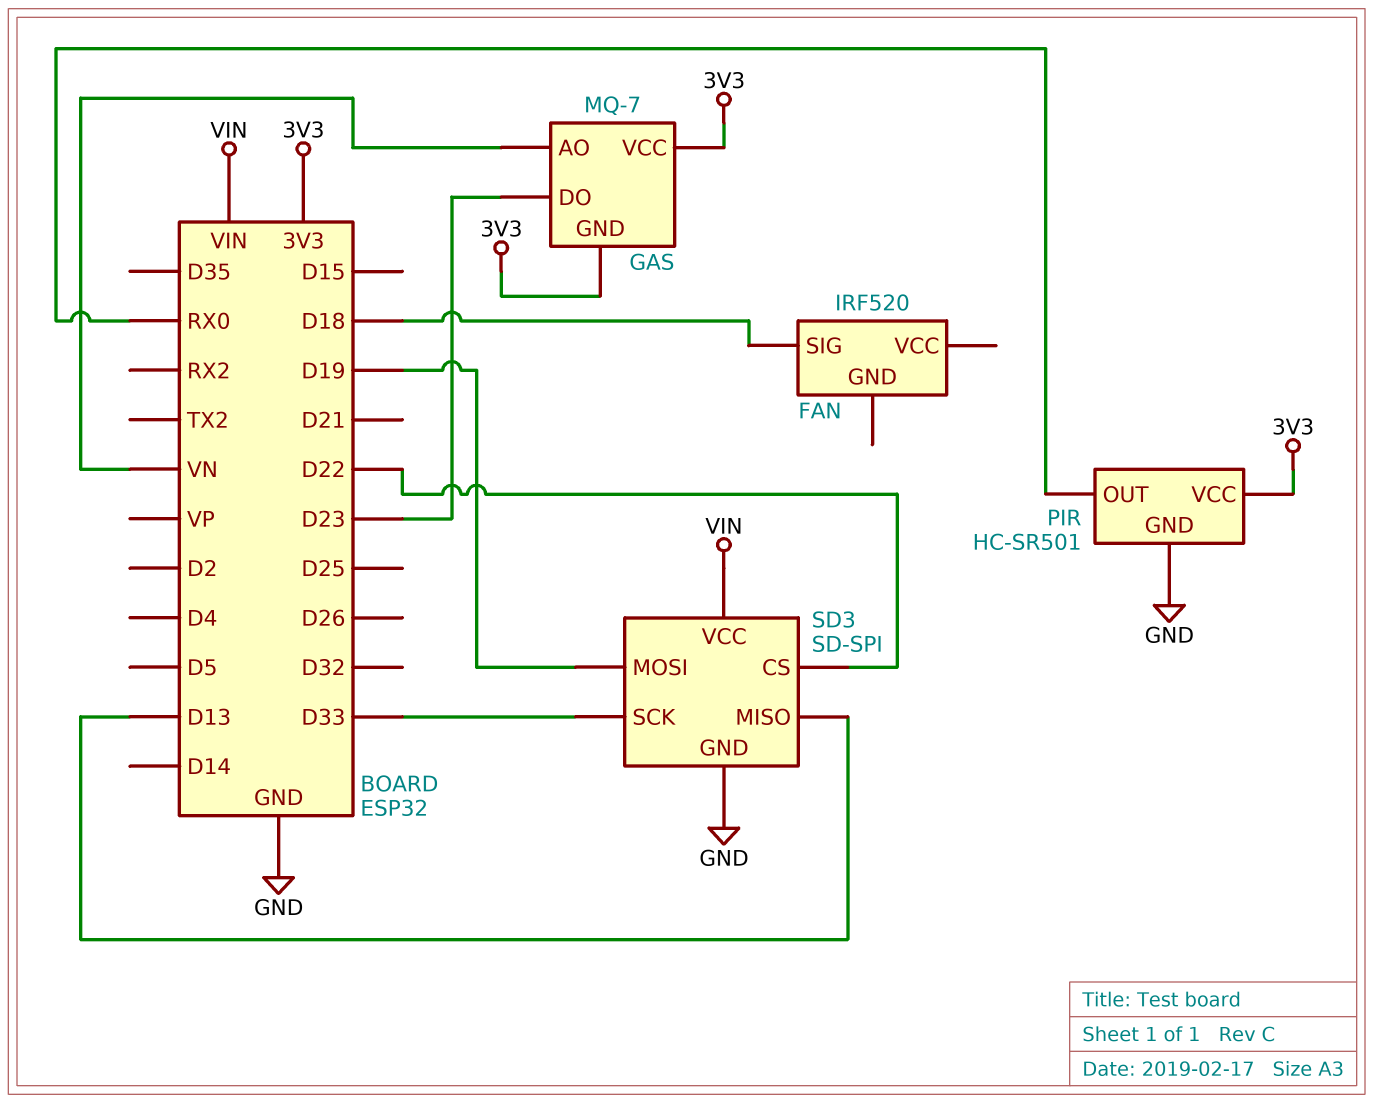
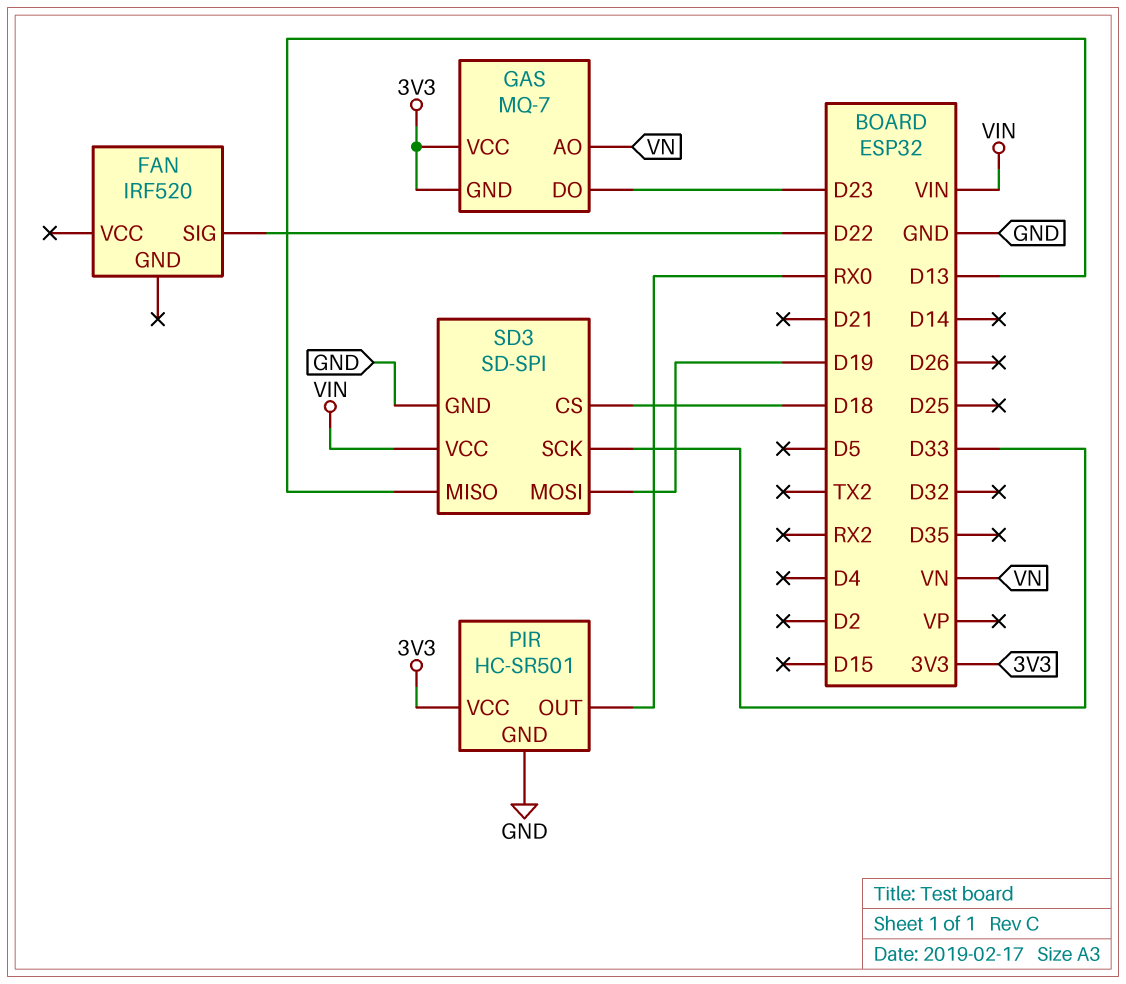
FAN pin SIG: D18 -> D22
SD3 pin CS: D22 -> D18

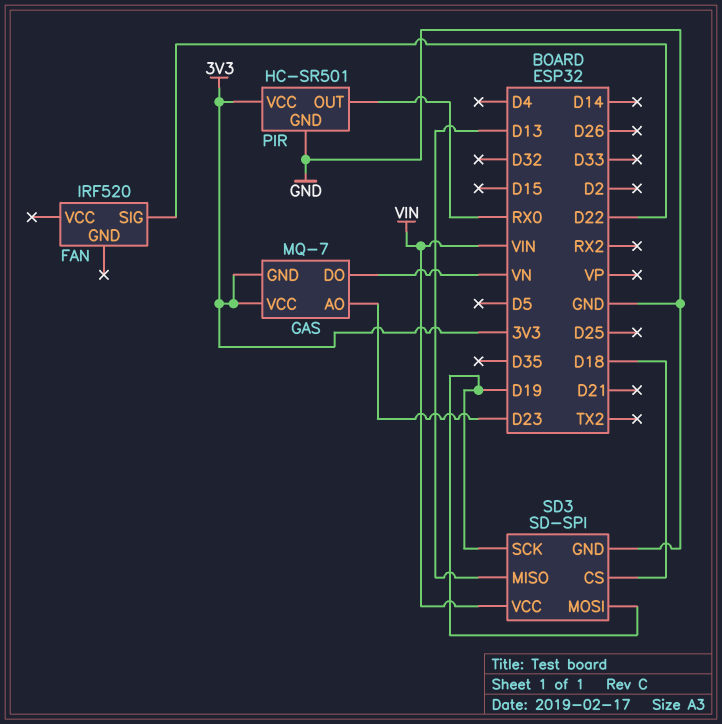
GAS pin AO: VN -> D23
GAS pin DO: D23 -> VN
SD3 pin SCK: D33 -> D19

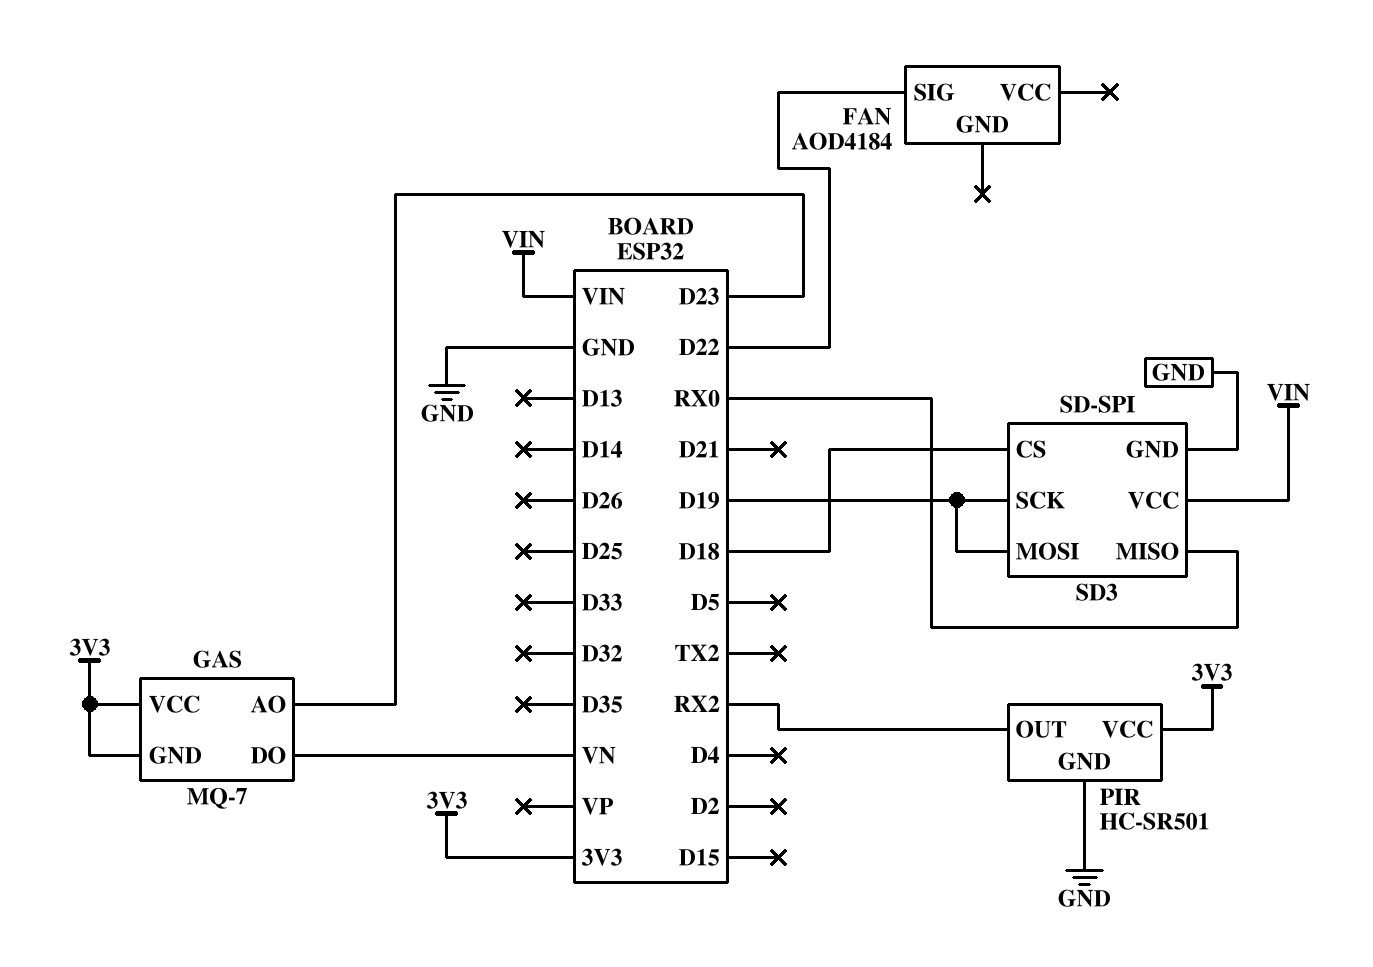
FAN: IRF520 -> AOD4184
PIR pin OUT: RX0 -> RX2
SD3 pin MISO: D13 -> RX0

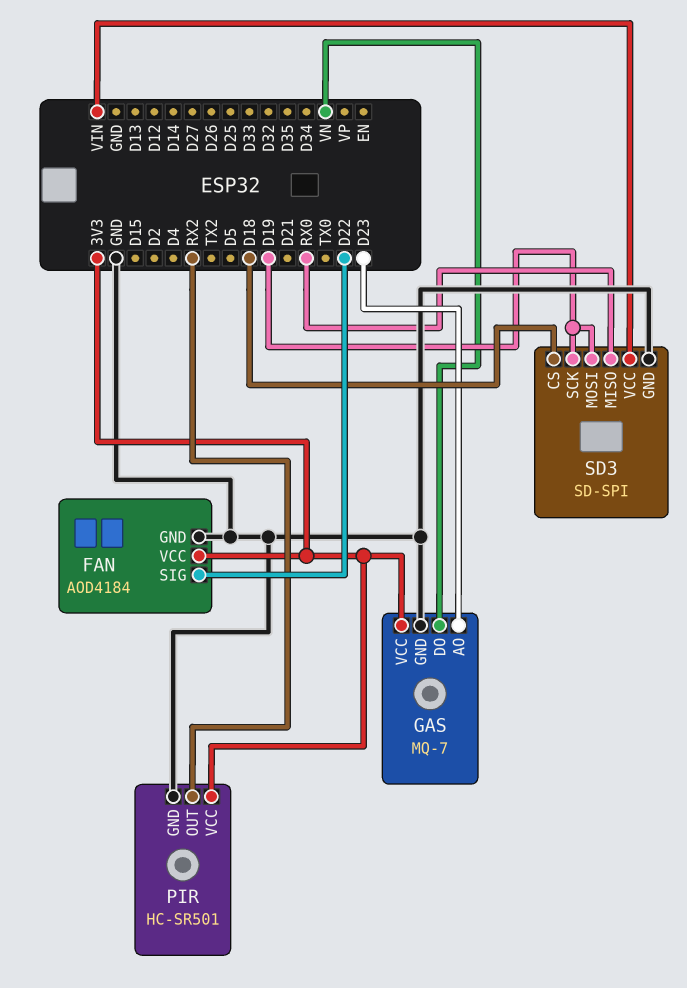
FAN pin GND: none -> GND
FAN pin VCC: none -> 3V3
GAS pin GND: 3V3 -> GND

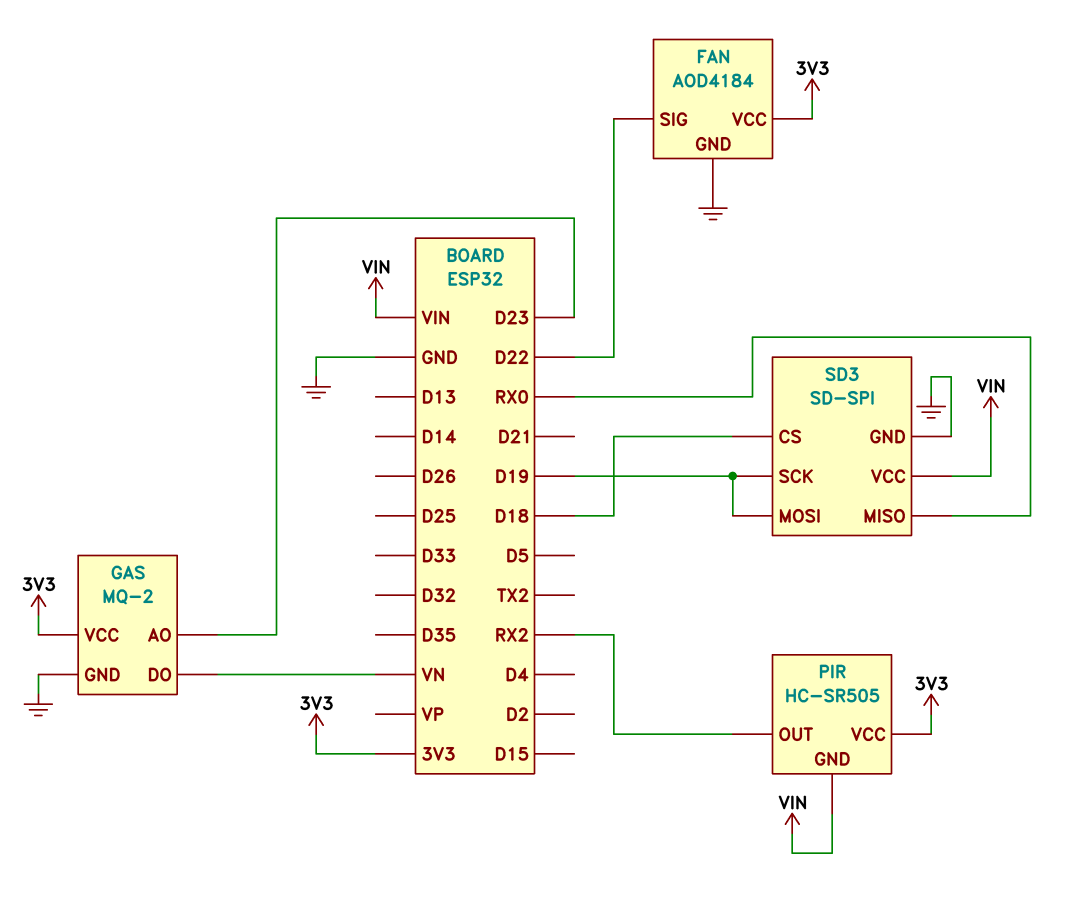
GAS: MQ-7 -> MQ-2
PIR: HC-SR501 -> HC-SR505
PIR pin GND: GND -> VIN

